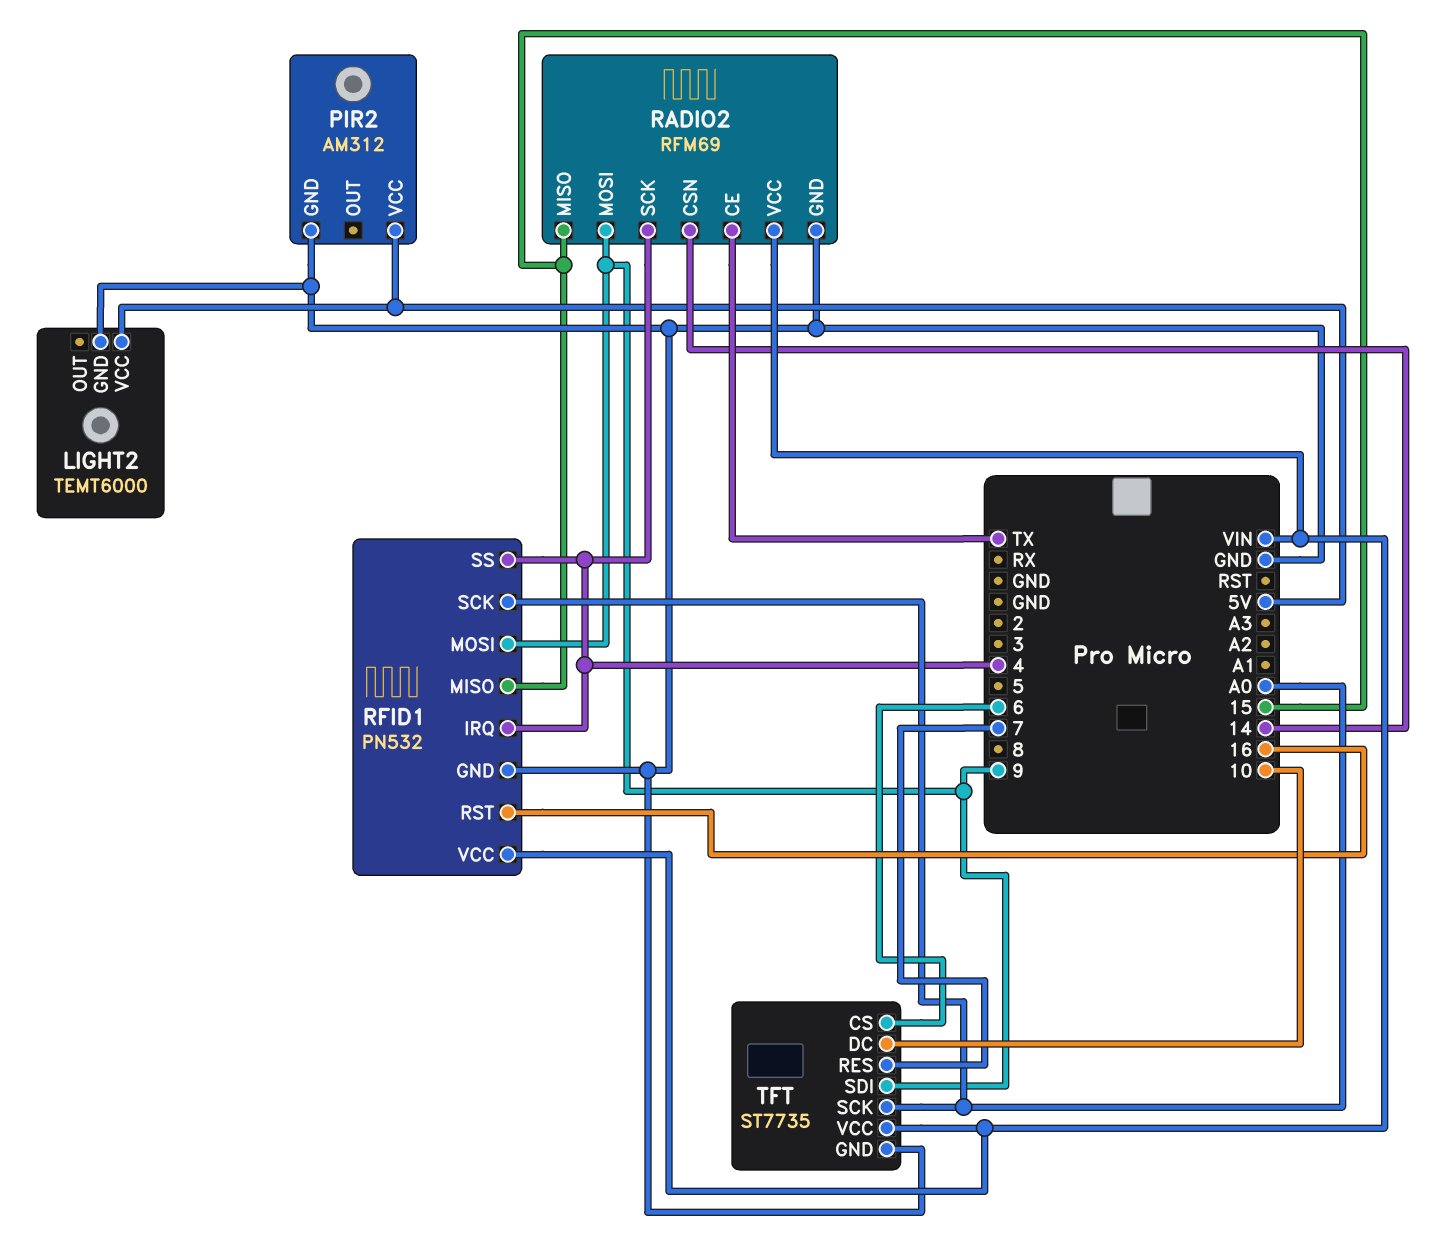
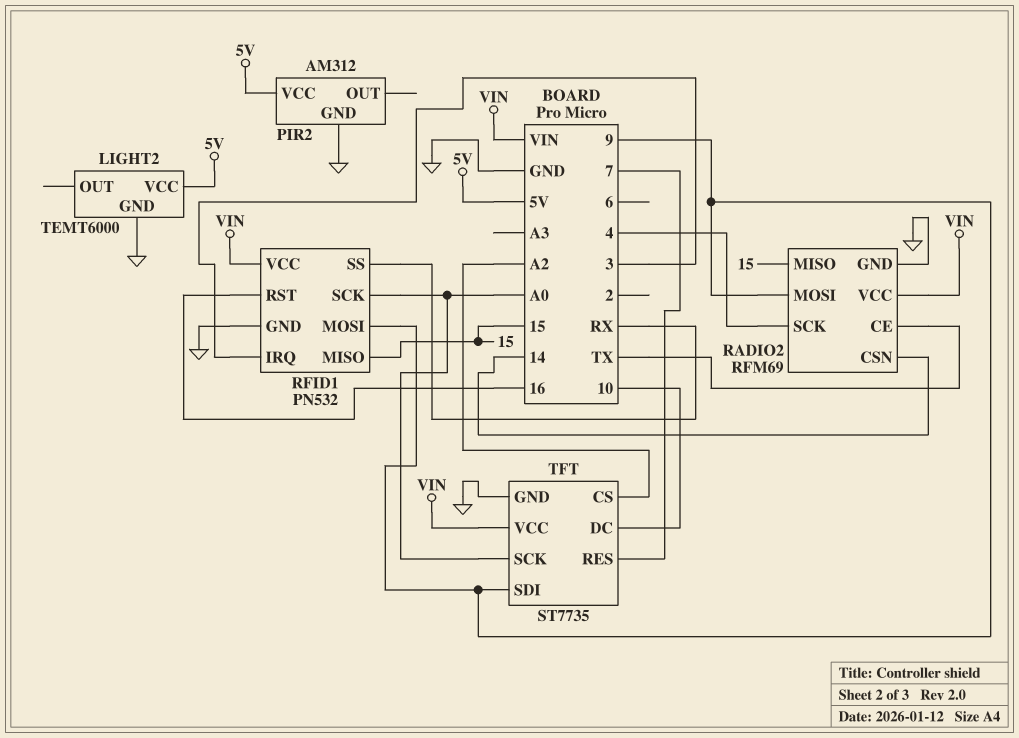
RFID1 pin IRQ: 4 -> 3
RFID1 pin SS: 4 -> RX
TFT pin CS: 6 -> A2

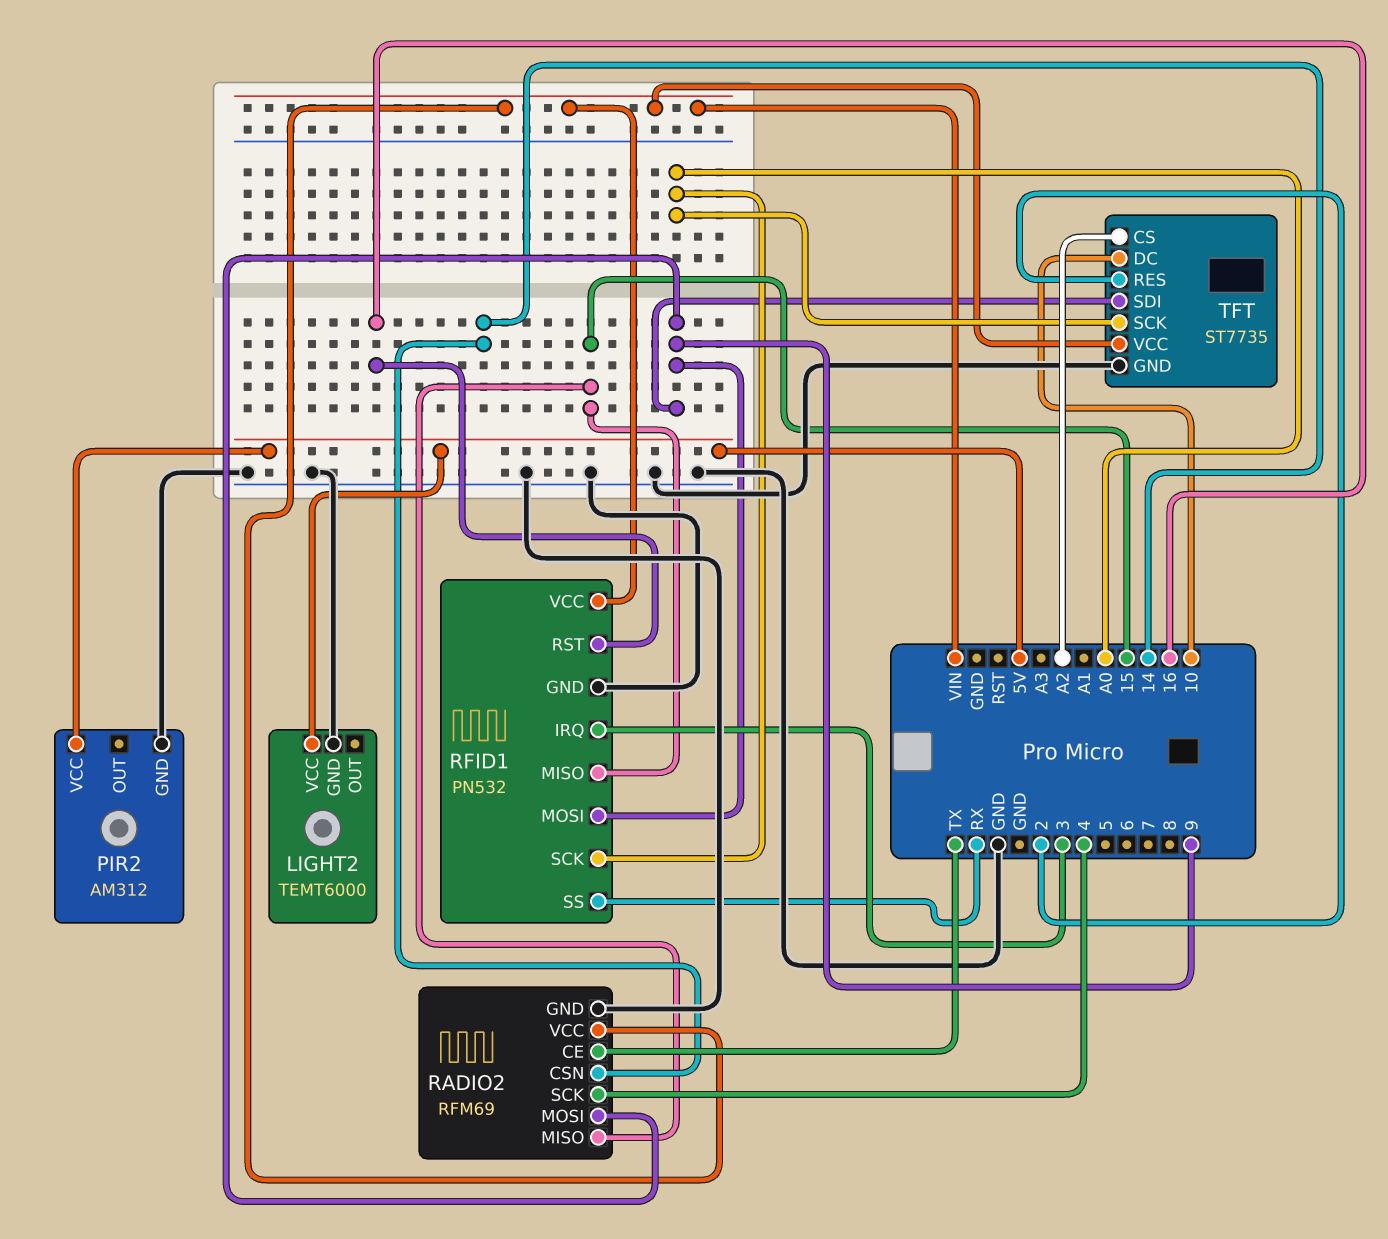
TFT pin RES: 7 -> 2

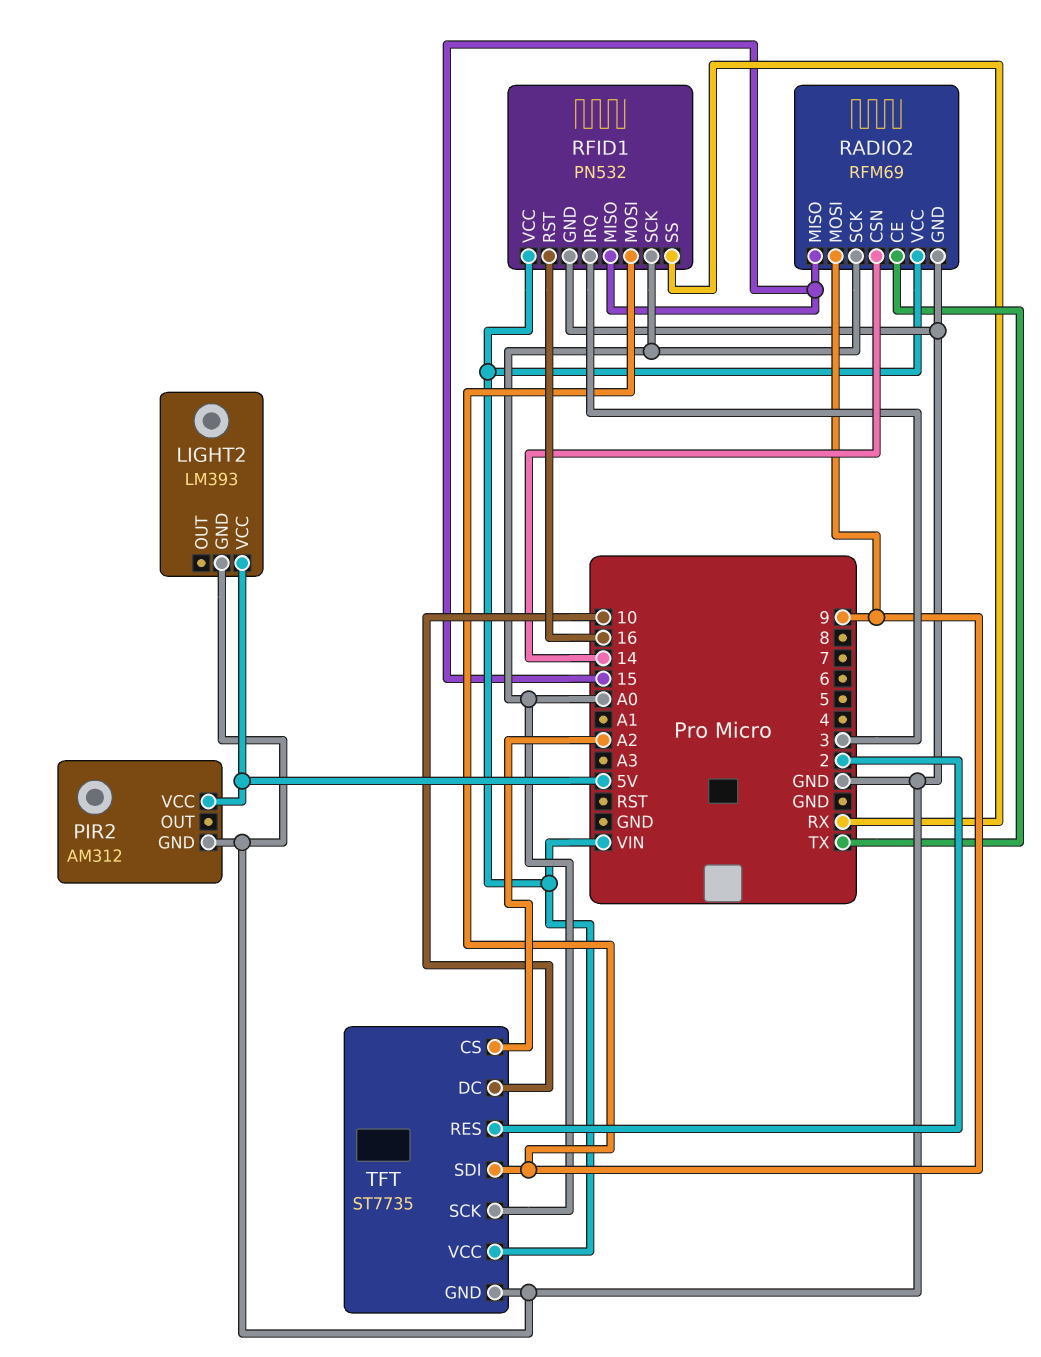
LIGHT2: TEMT6000 -> LM393
RADIO2 pin SCK: 4 -> A0

